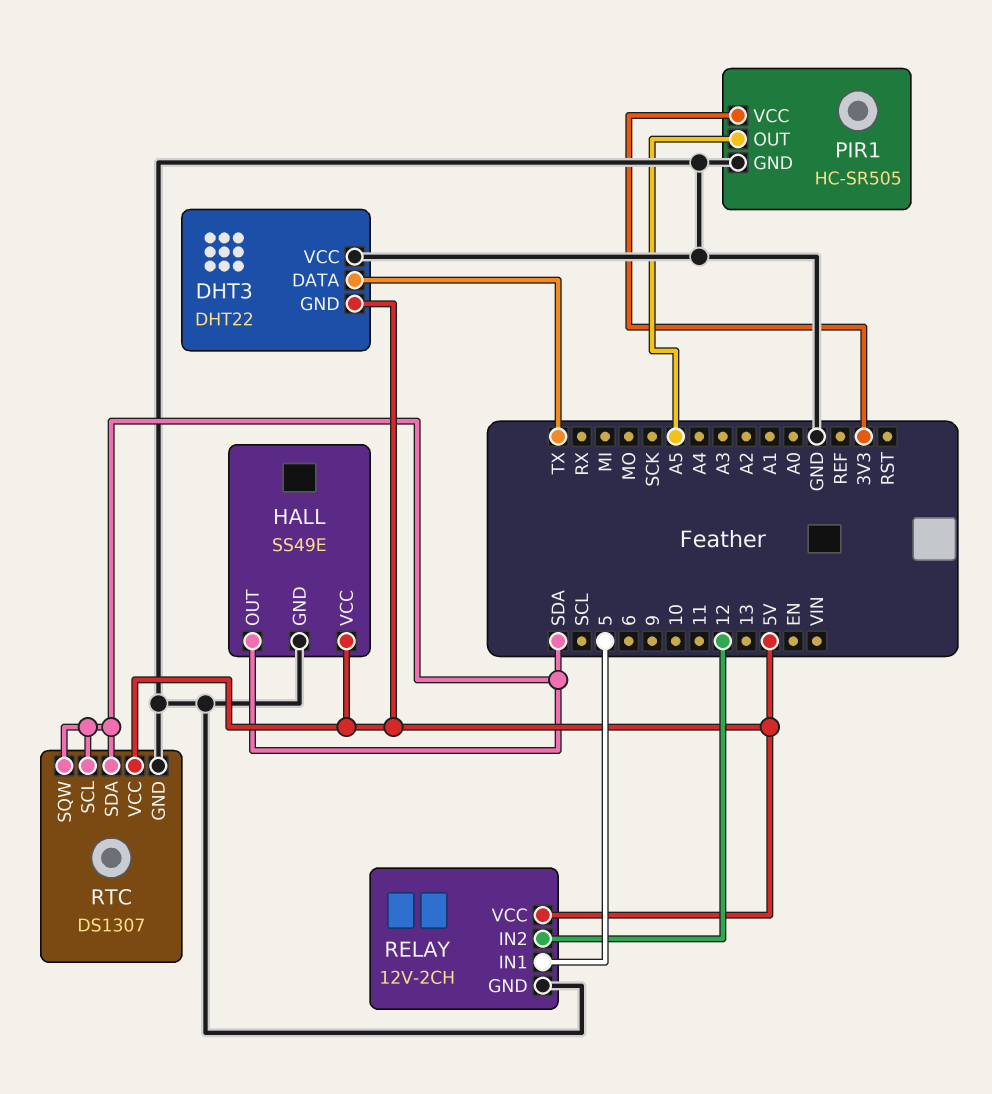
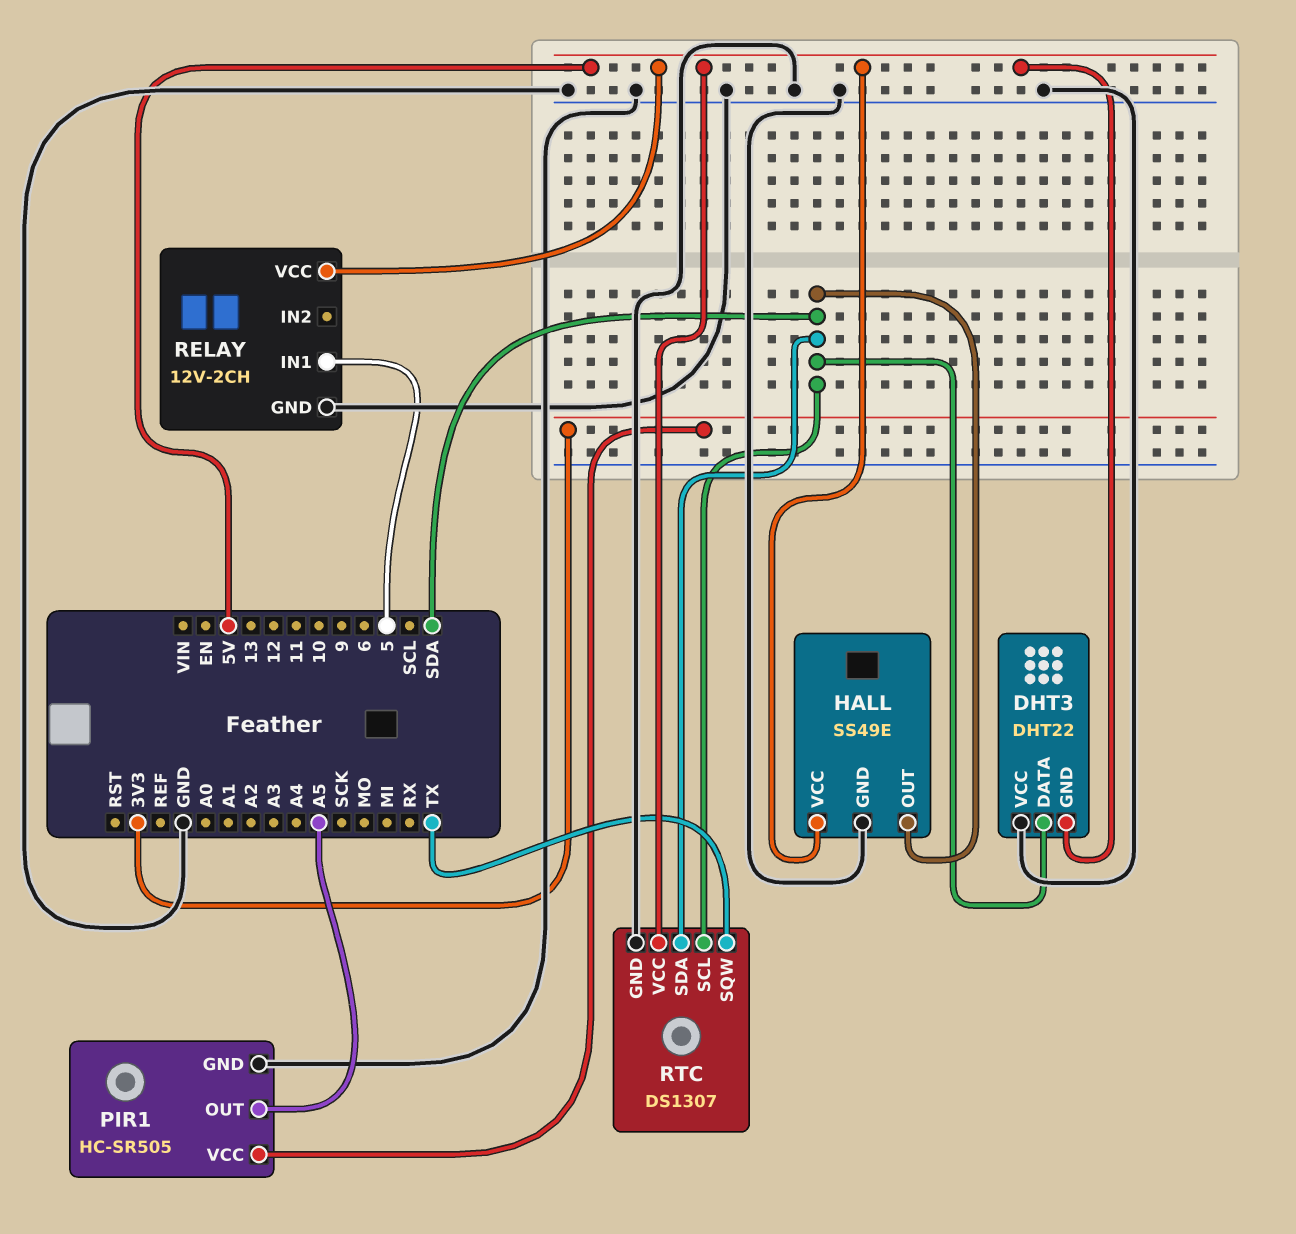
DHT3 pin DATA: TX -> SDA
RELAY pin IN2: 12 -> none
RTC pin SQW: SDA -> TX

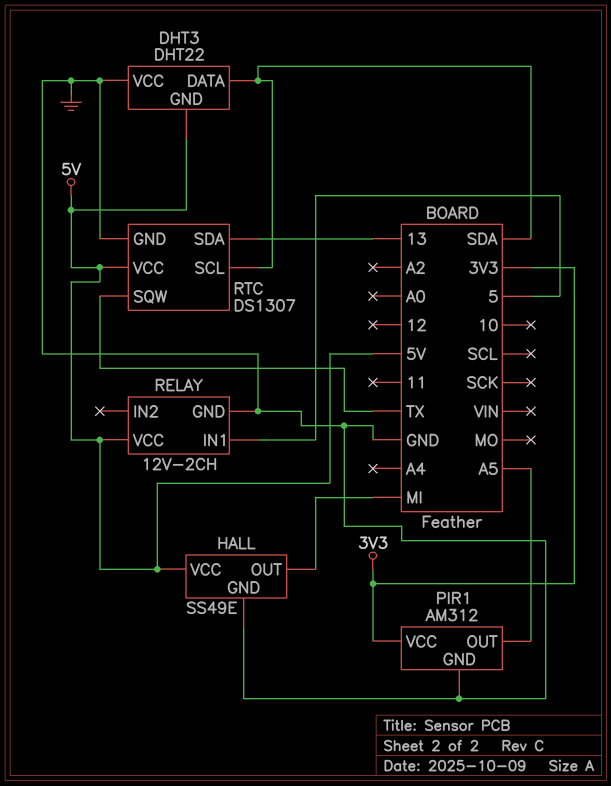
HALL pin OUT: SDA -> MI
PIR1: HC-SR505 -> AM312
RTC pin SDA: SDA -> 13

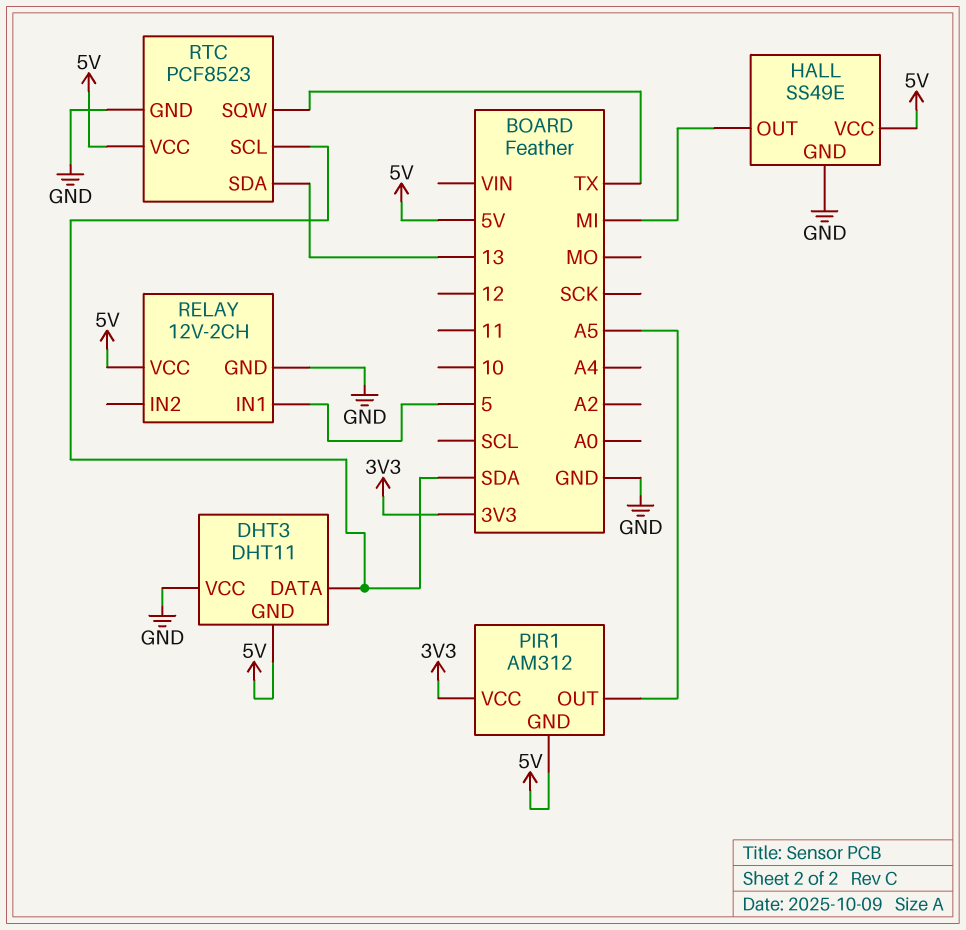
DHT3: DHT22 -> DHT11
PIR1 pin GND: GND -> 5V
RTC: DS1307 -> PCF8523

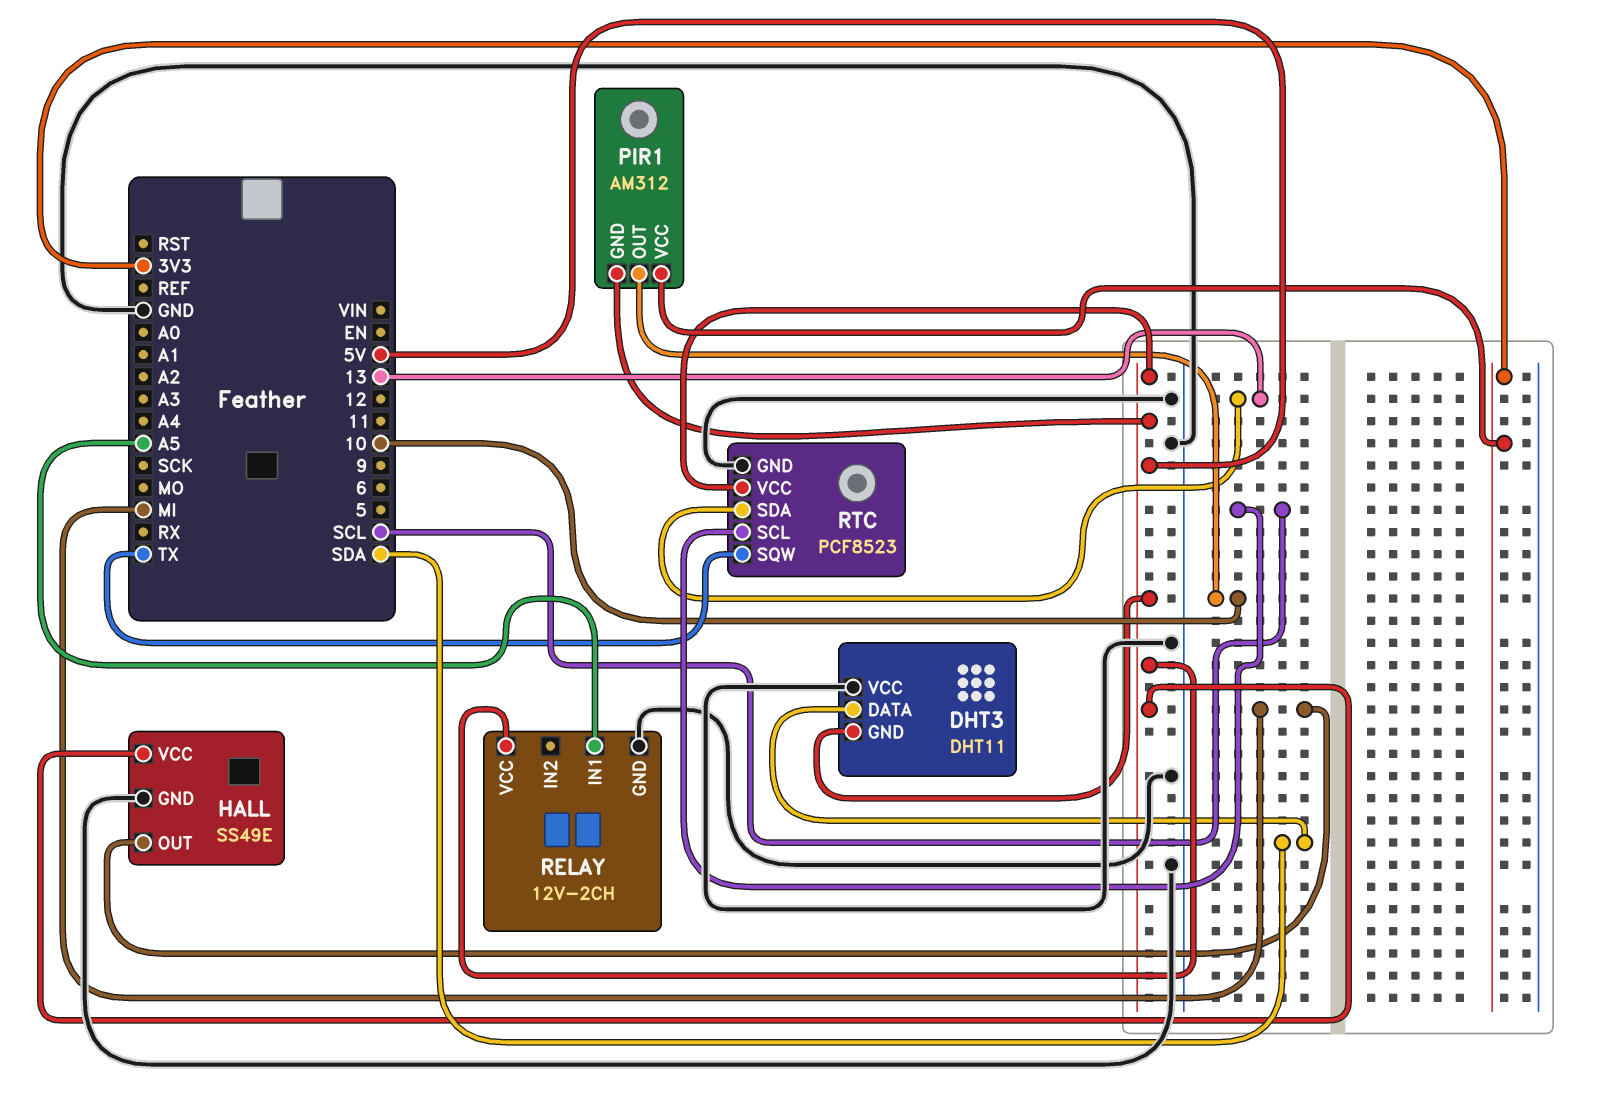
PIR1 pin OUT: A5 -> 10
RELAY pin IN1: 5 -> A5
RTC pin SCL: SDA -> SCL

